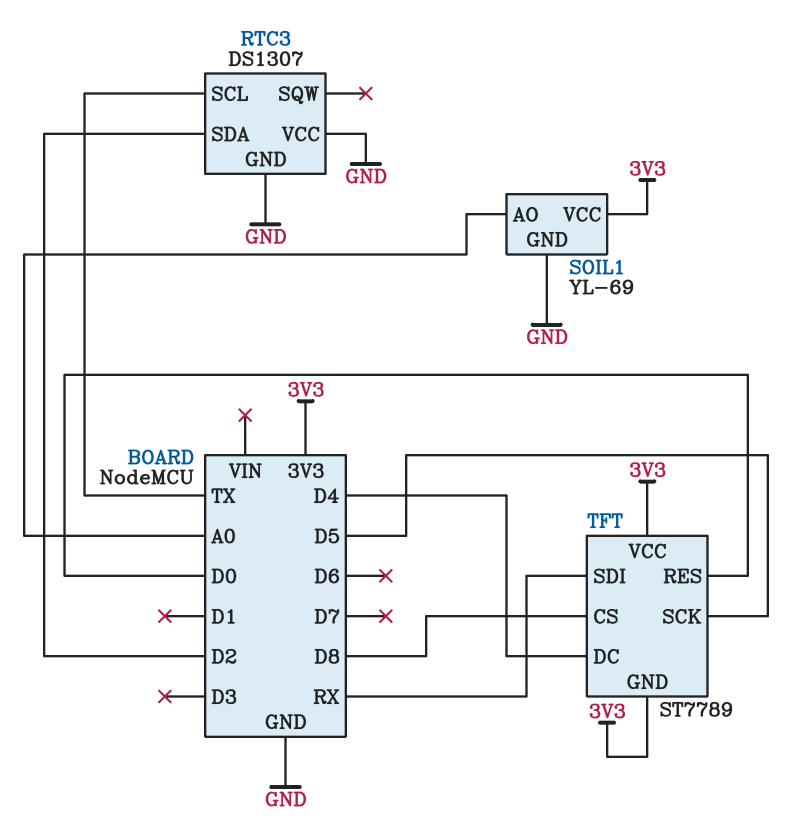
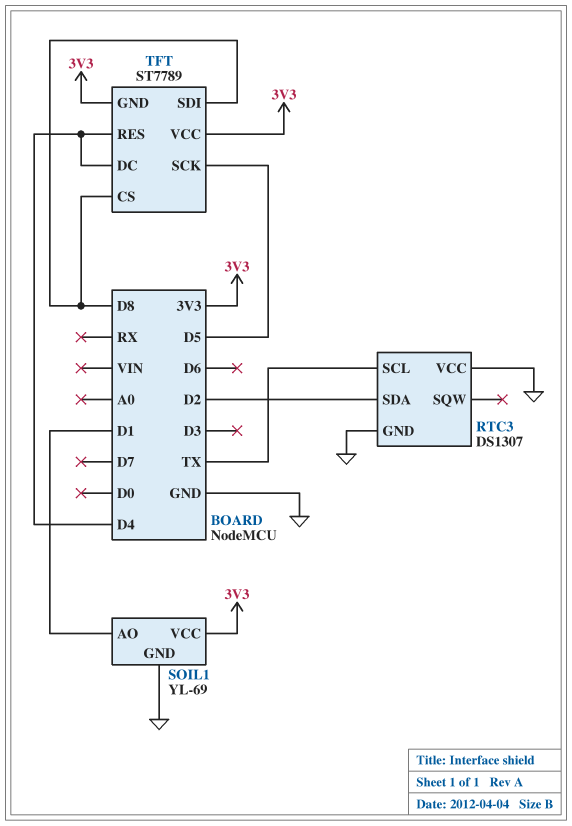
SOIL1 pin AO: A0 -> D1
TFT pin RES: D0 -> D4
TFT pin SDI: RX -> D8

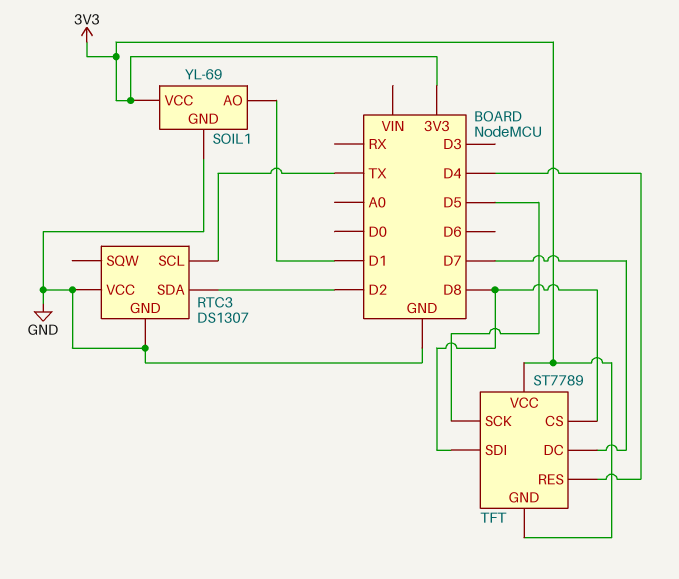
TFT pin DC: D4 -> D7

